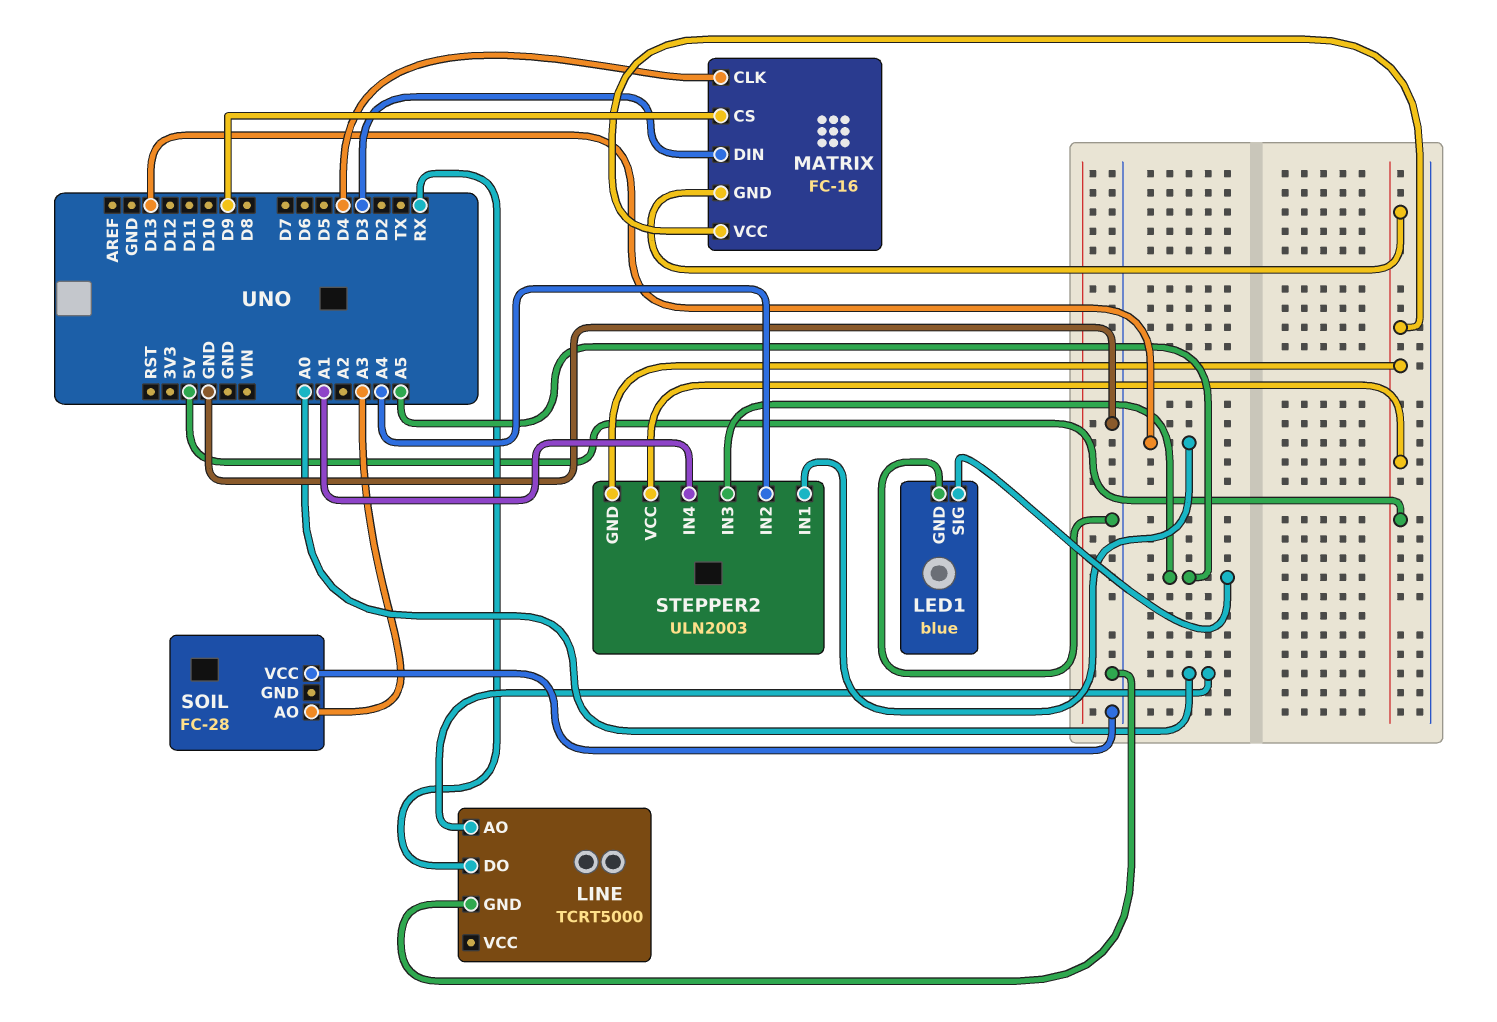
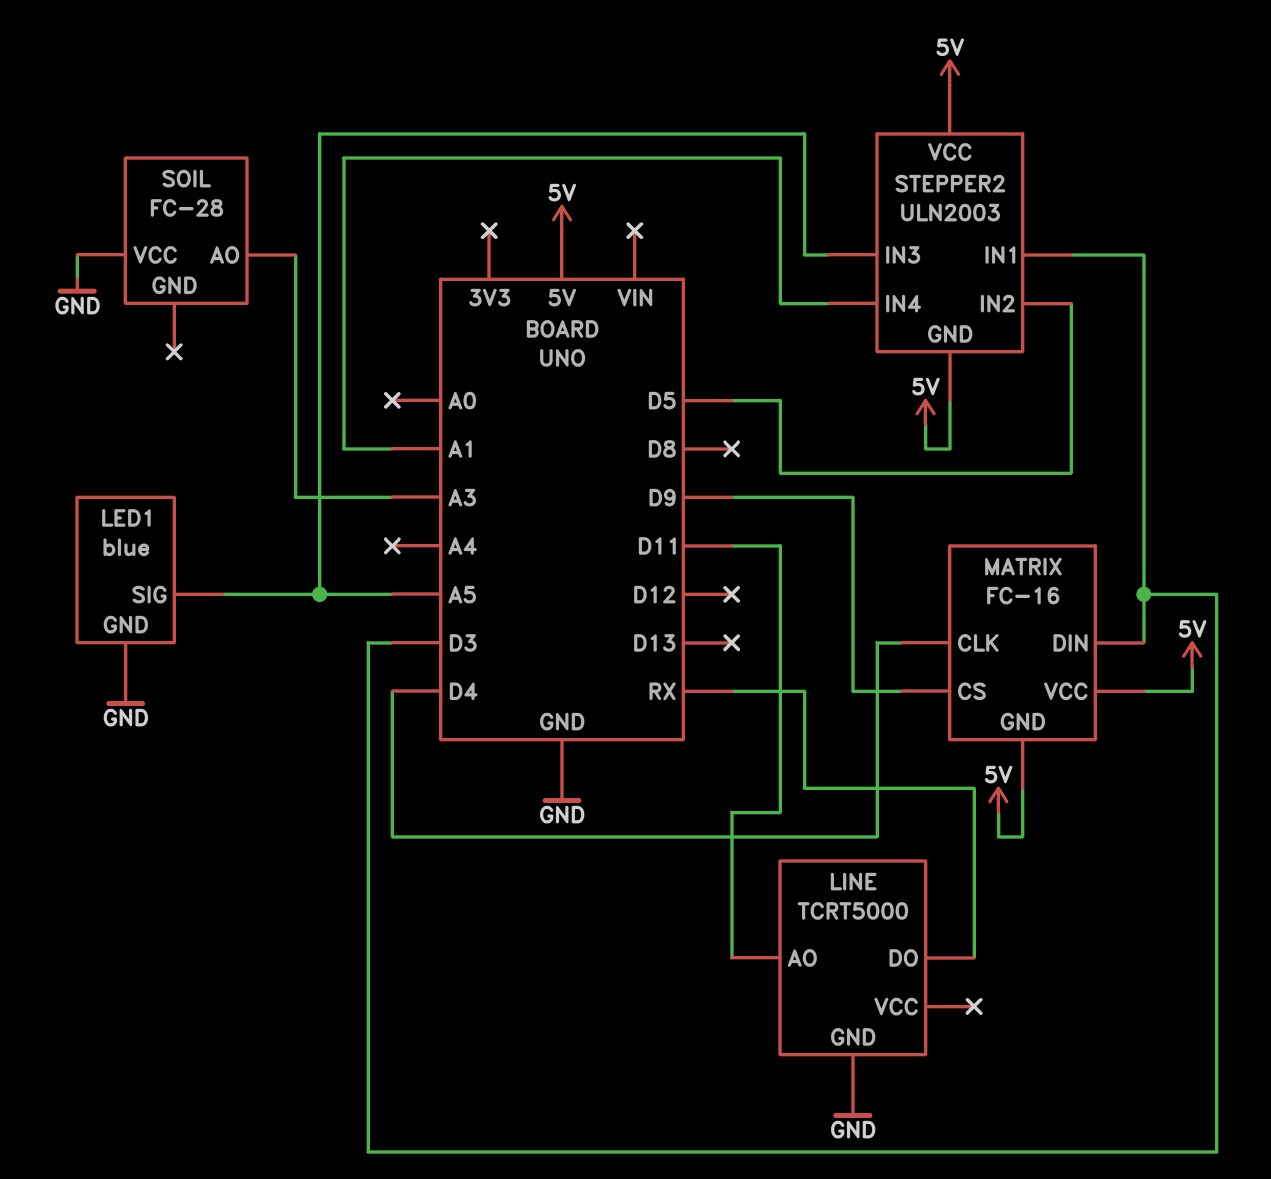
LINE pin AO: A0 -> D11
STEPPER2 pin IN1: D13 -> D3
STEPPER2 pin IN2: A4 -> D5

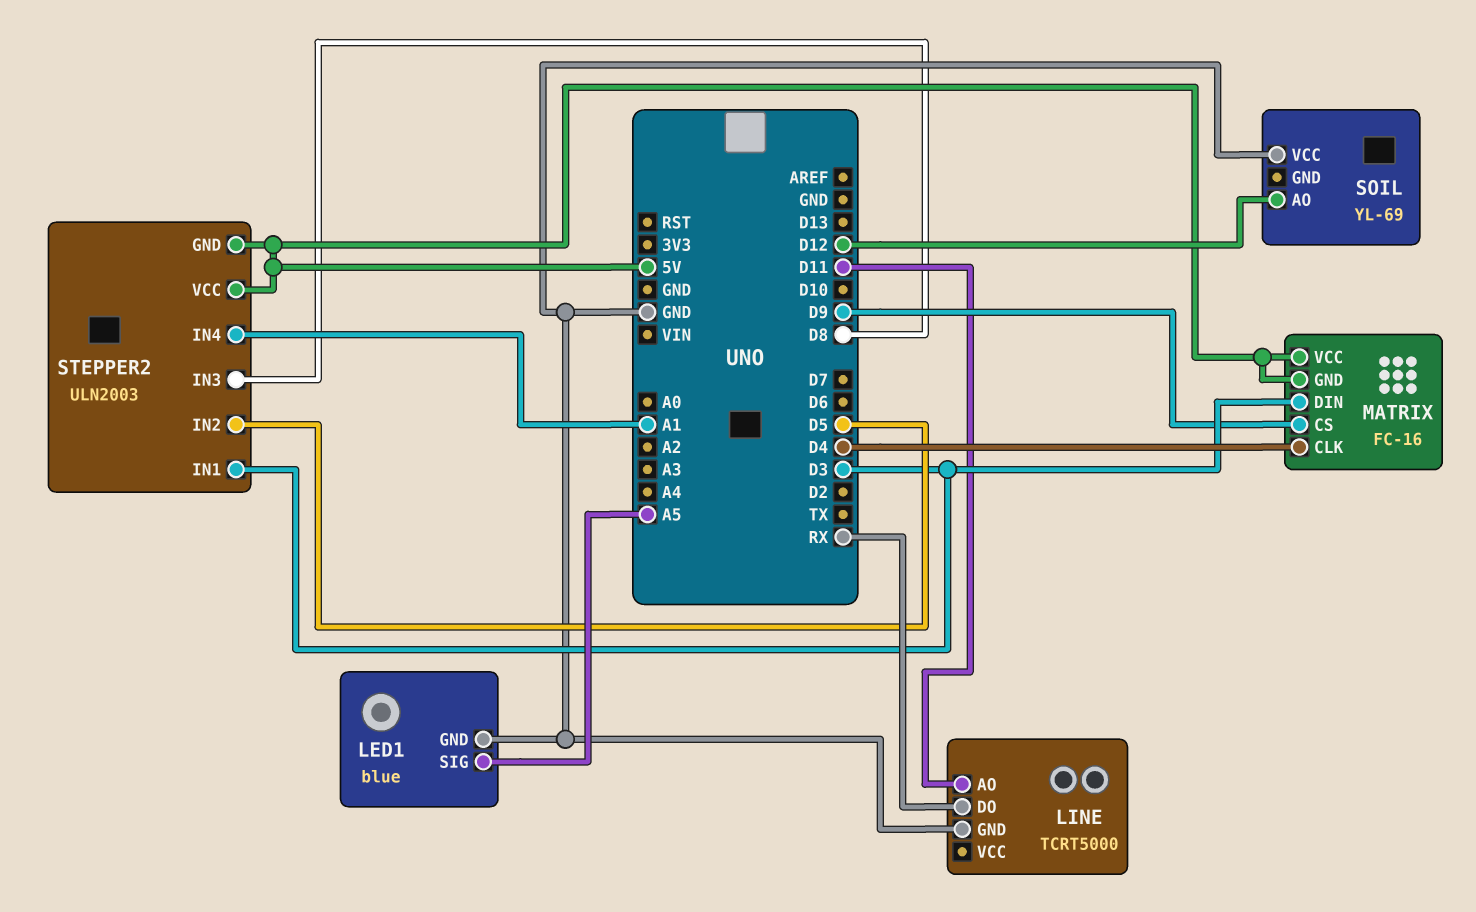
SOIL: FC-28 -> YL-69
SOIL pin AO: A3 -> D12
STEPPER2 pin IN3: A5 -> D8

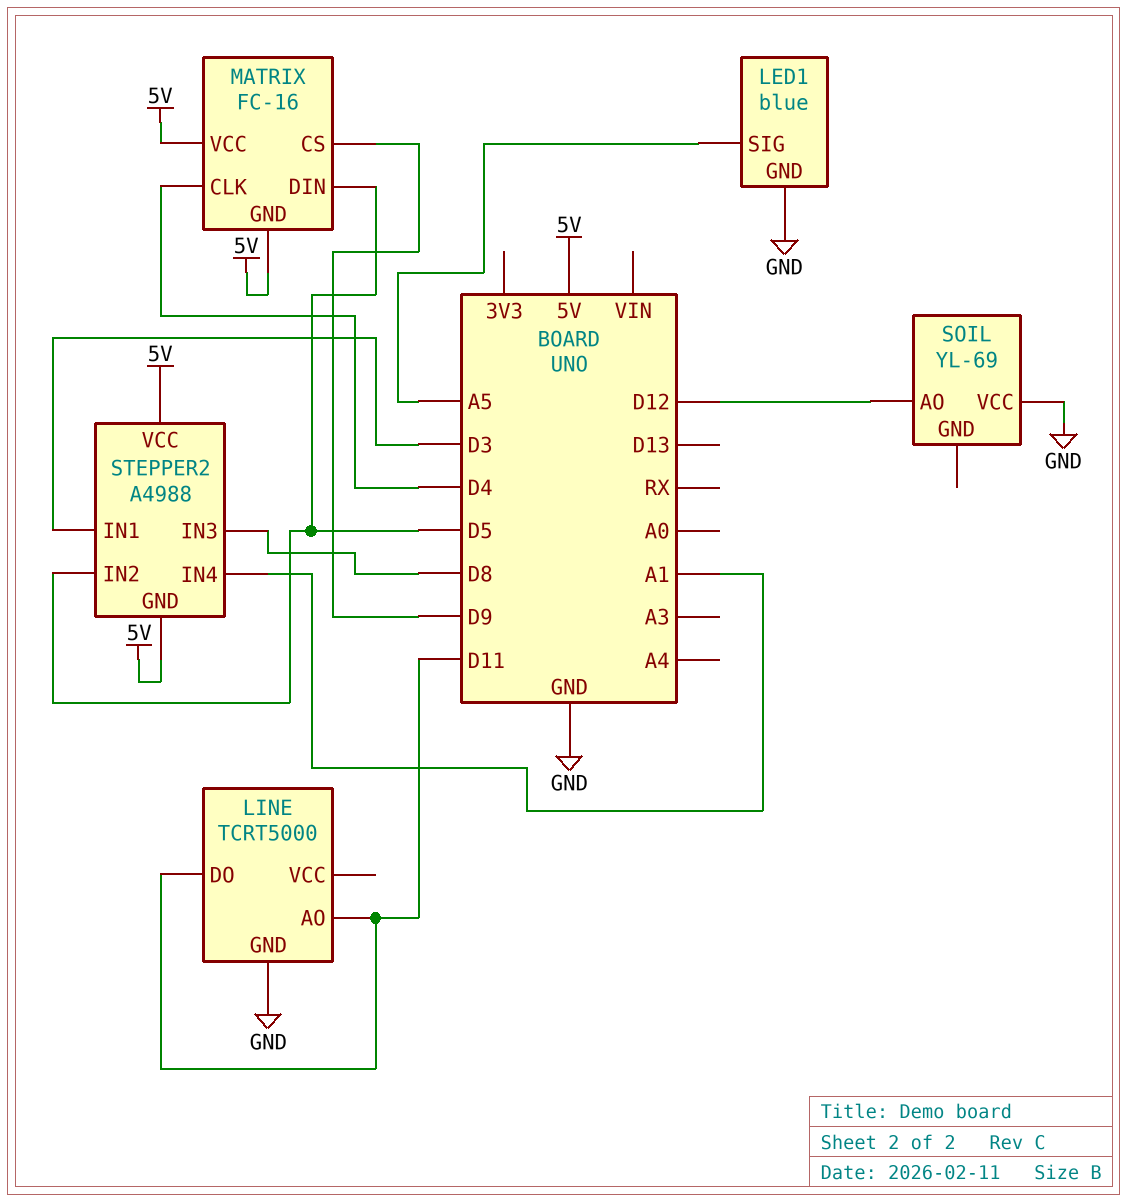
LINE pin DO: RX -> D11
MATRIX pin DIN: D3 -> D5
STEPPER2: ULN2003 -> A4988

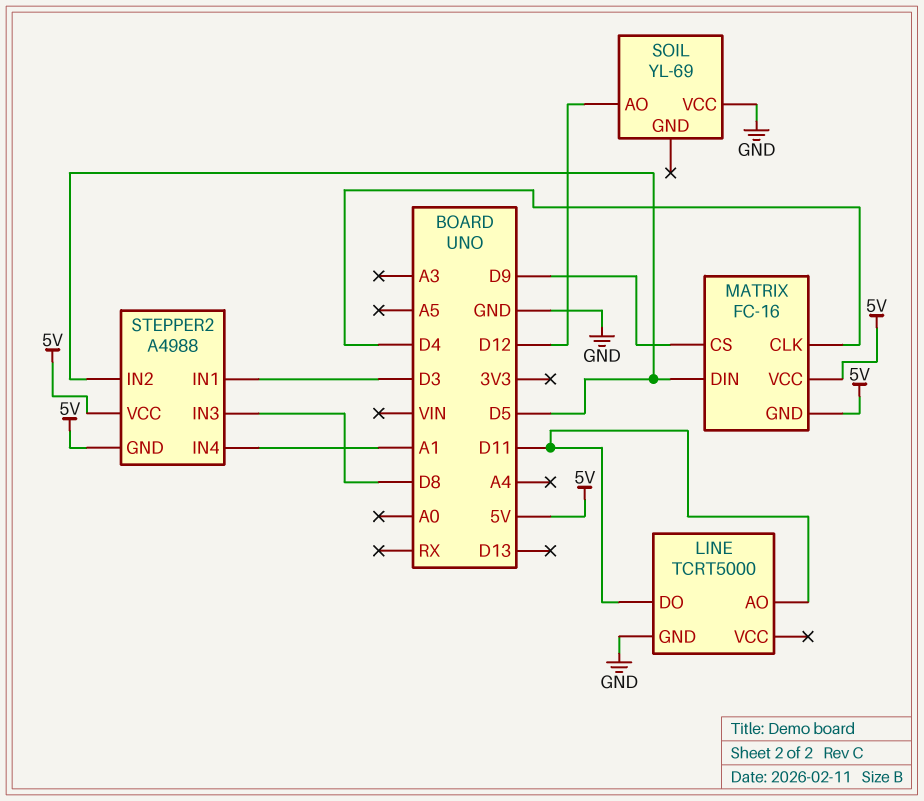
LED1: blue -> none
LED1 pin GND: GND -> none
LED1 pin SIG: A5 -> none

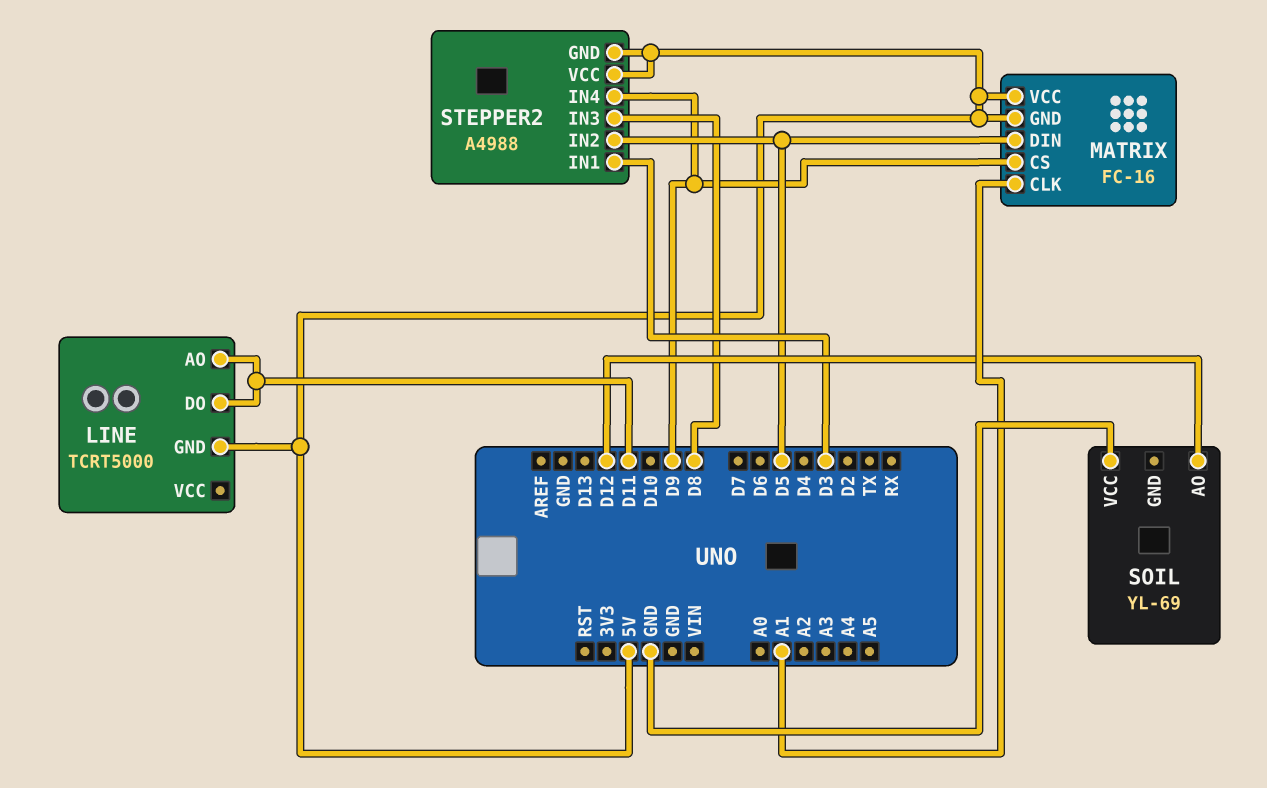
LINE pin GND: GND -> 5V
MATRIX pin CLK: D4 -> A1
STEPPER2 pin IN4: A1 -> D9

